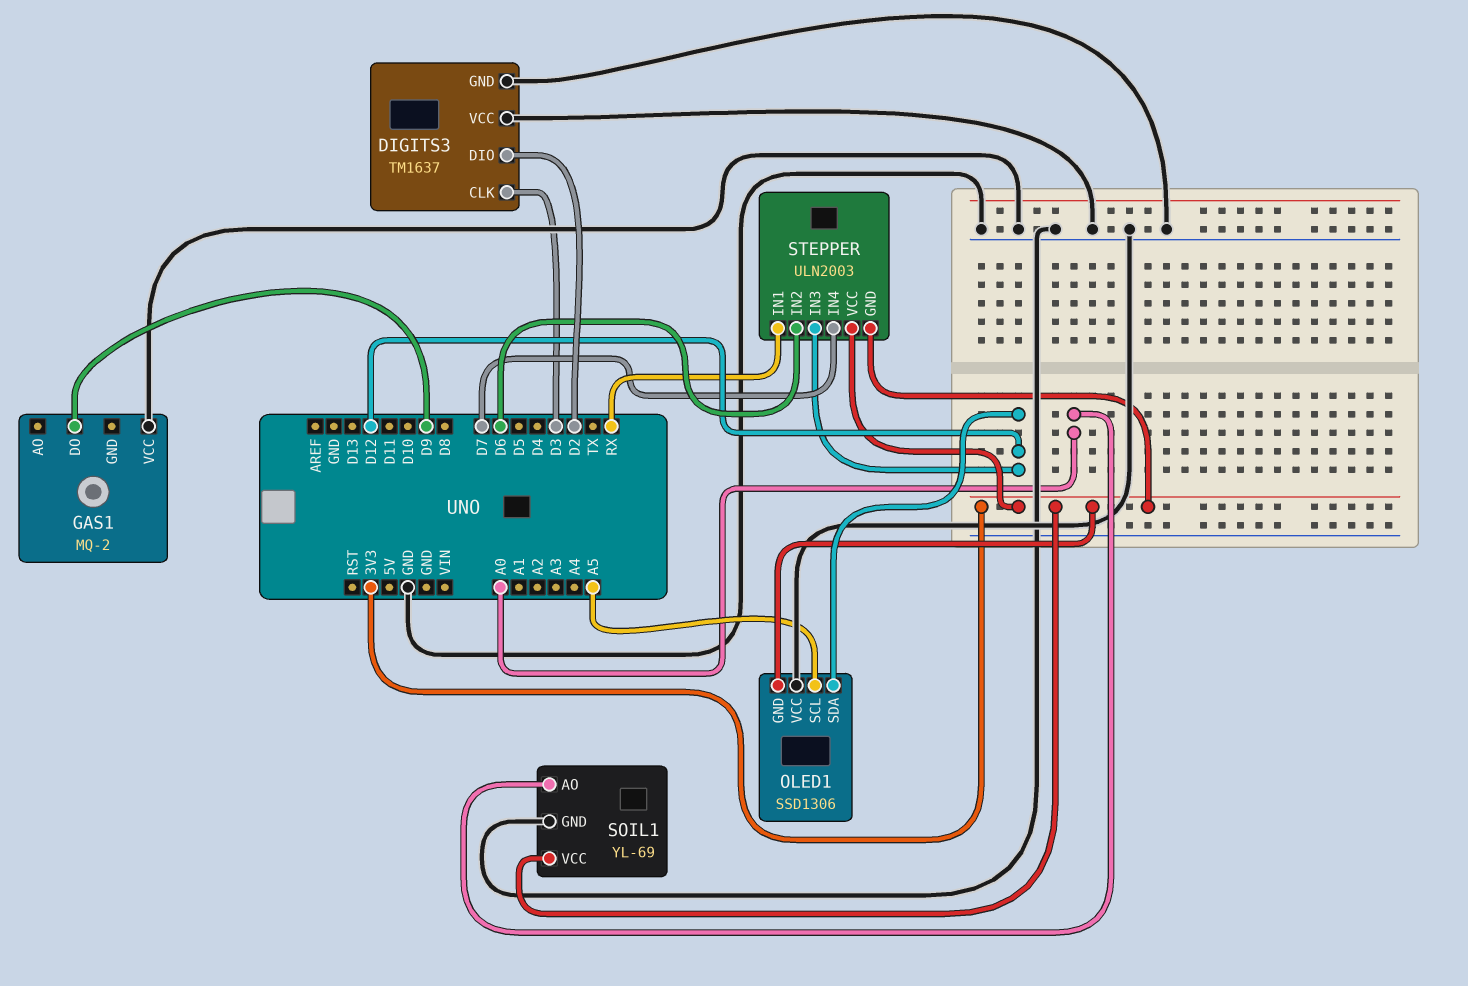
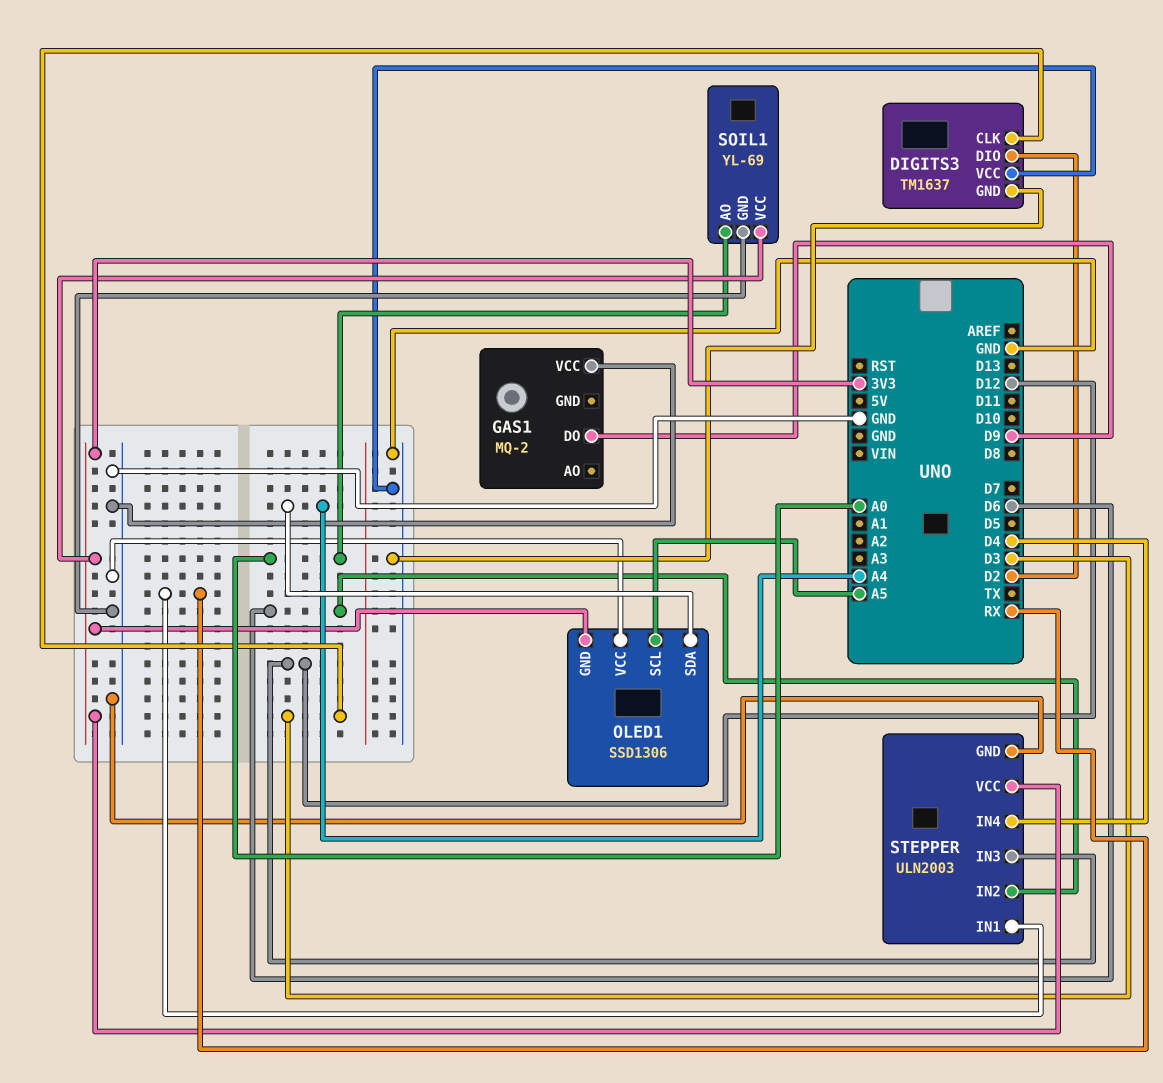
OLED1 pin SDA: D12 -> A4
STEPPER pin GND: 3V3 -> GND
STEPPER pin IN4: D7 -> D4

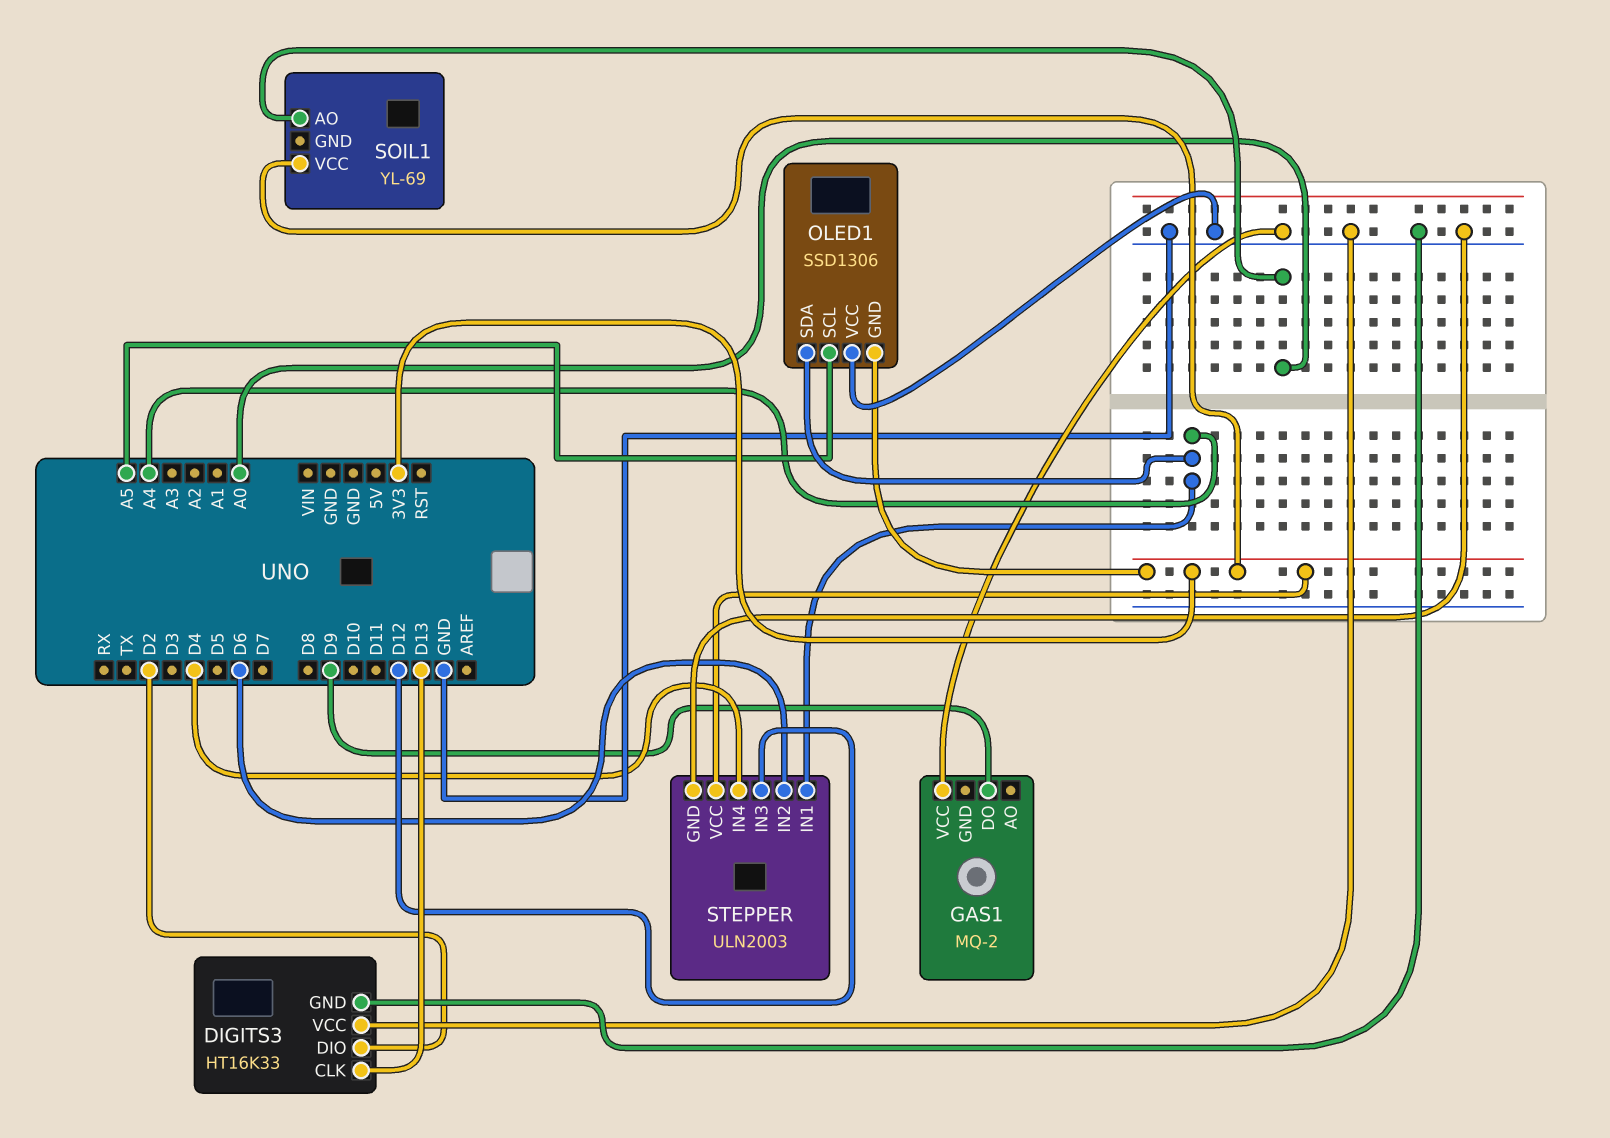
DIGITS3: TM1637 -> HT16K33
DIGITS3 pin CLK: D3 -> D13
SOIL1 pin GND: GND -> none
STEPPER pin IN1: RX -> A4

